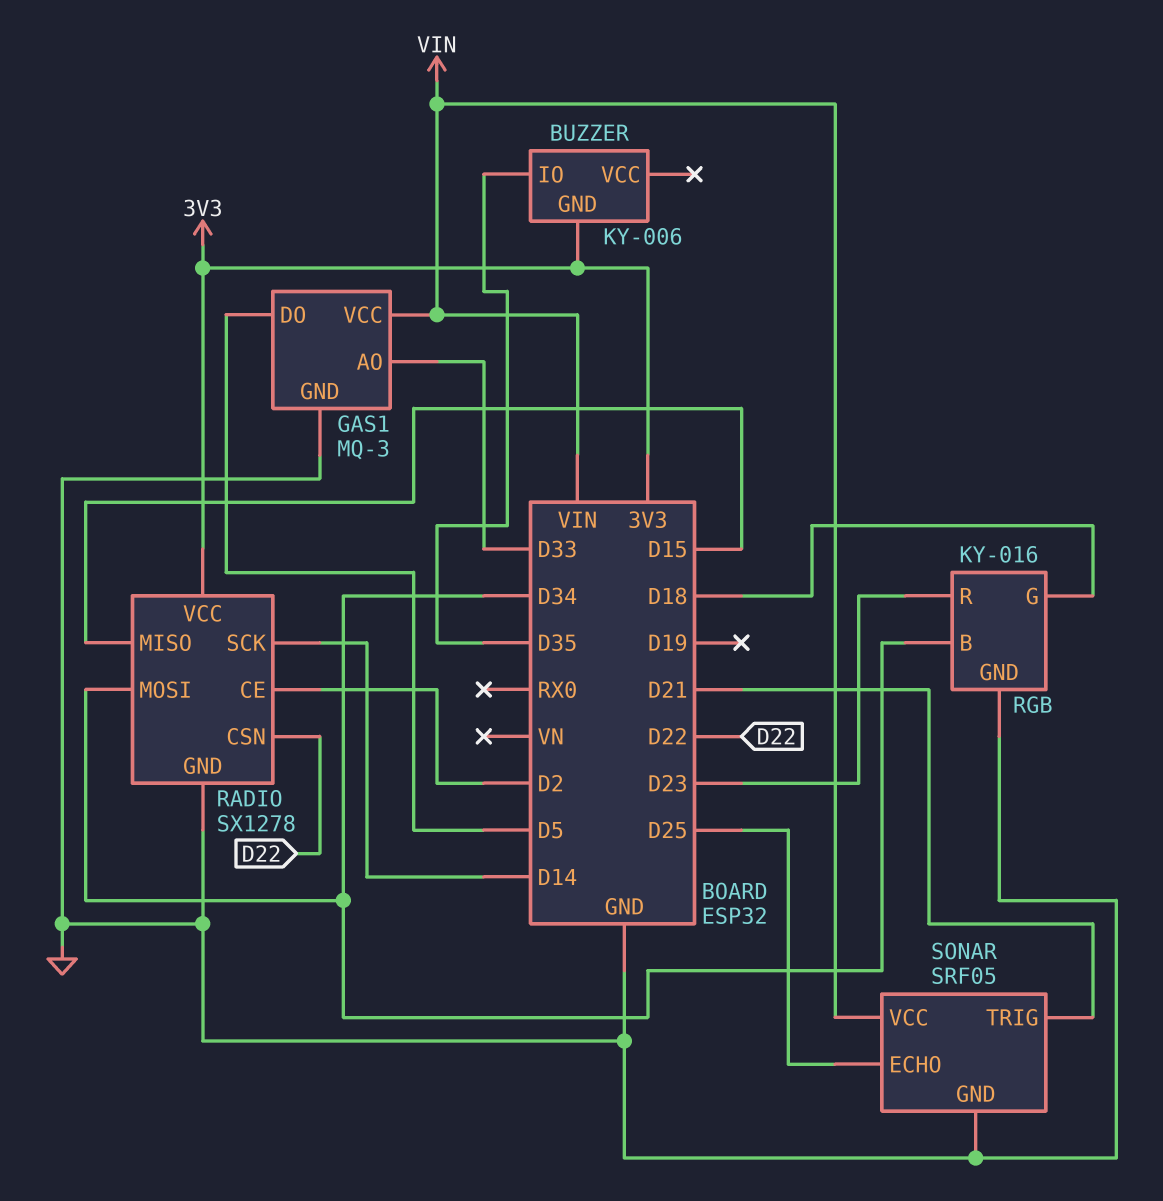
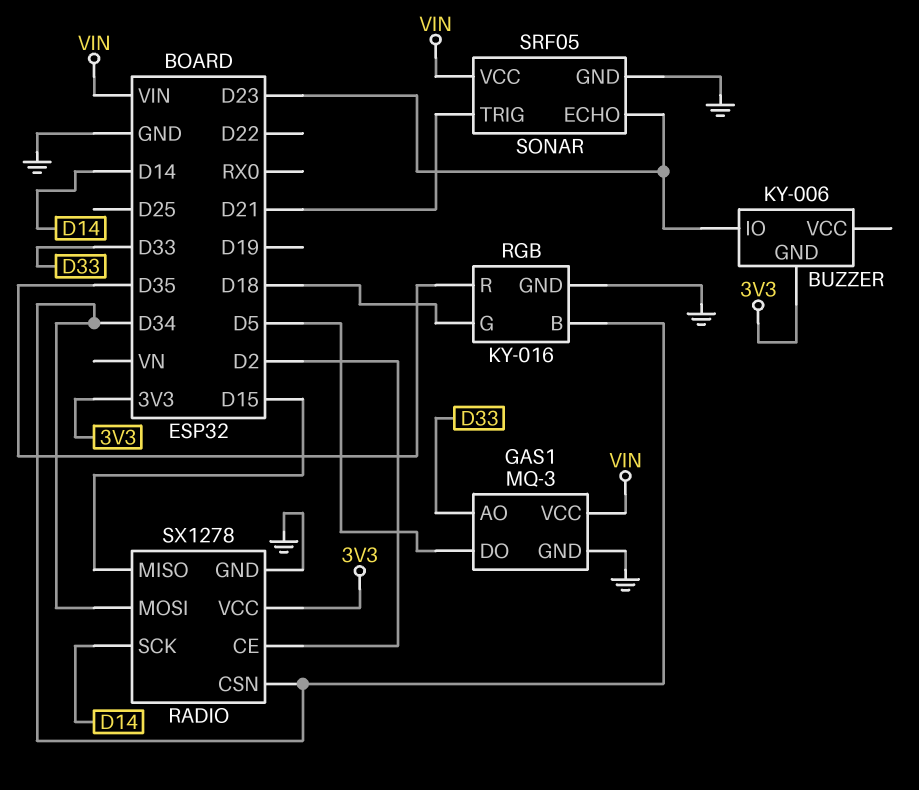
BUZZER pin IO: D35 -> D23
RADIO pin CSN: D22 -> D34
RGB pin R: D23 -> D35
SONAR pin ECHO: D25 -> D23

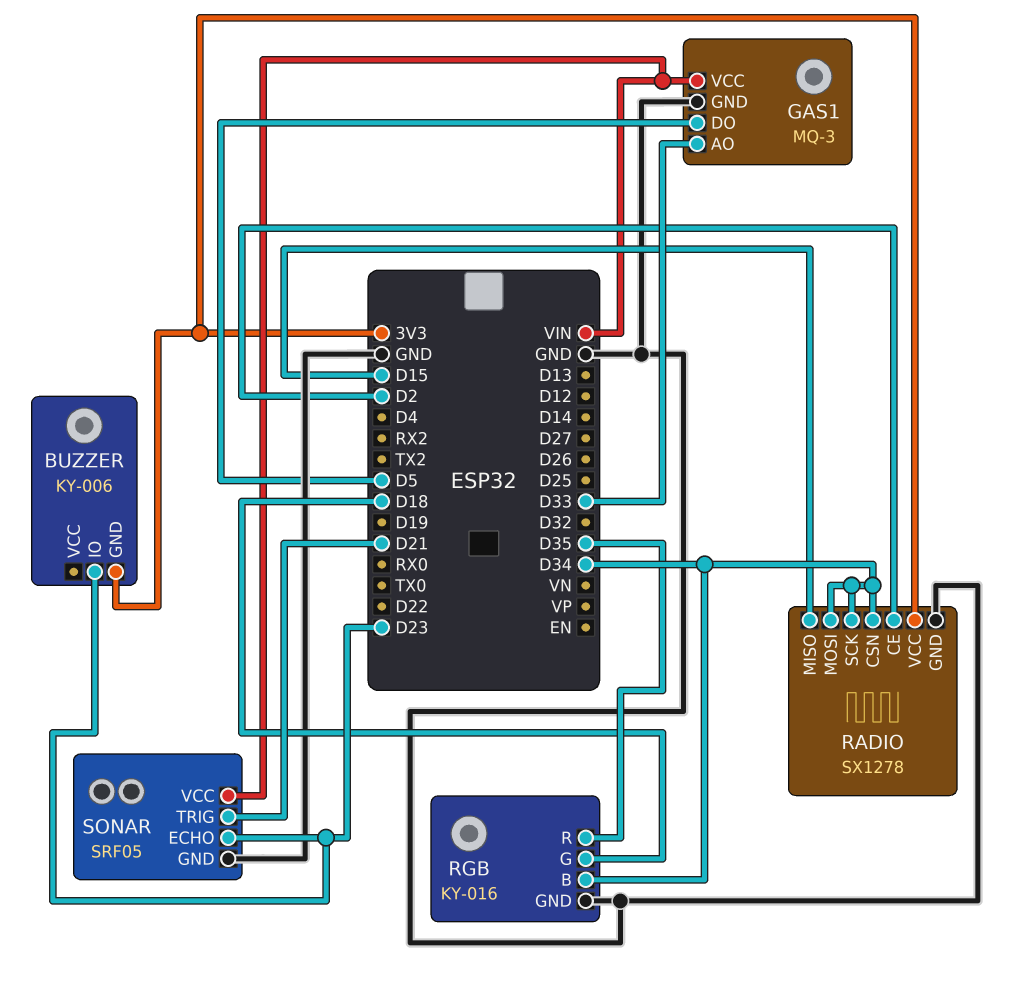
RADIO pin SCK: D14 -> D34

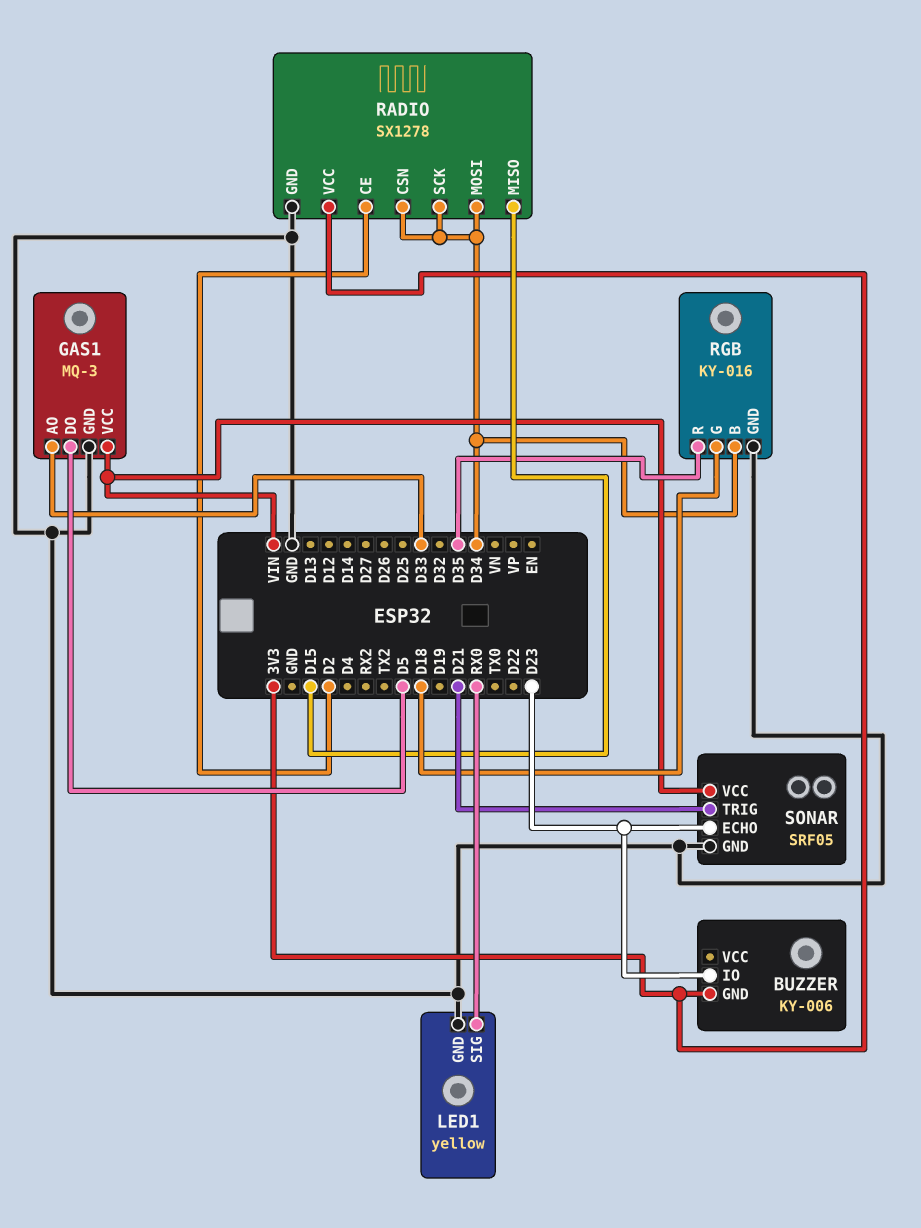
LED1: none -> yellow
LED1 pin GND: none -> GND
LED1 pin SIG: none -> RX0

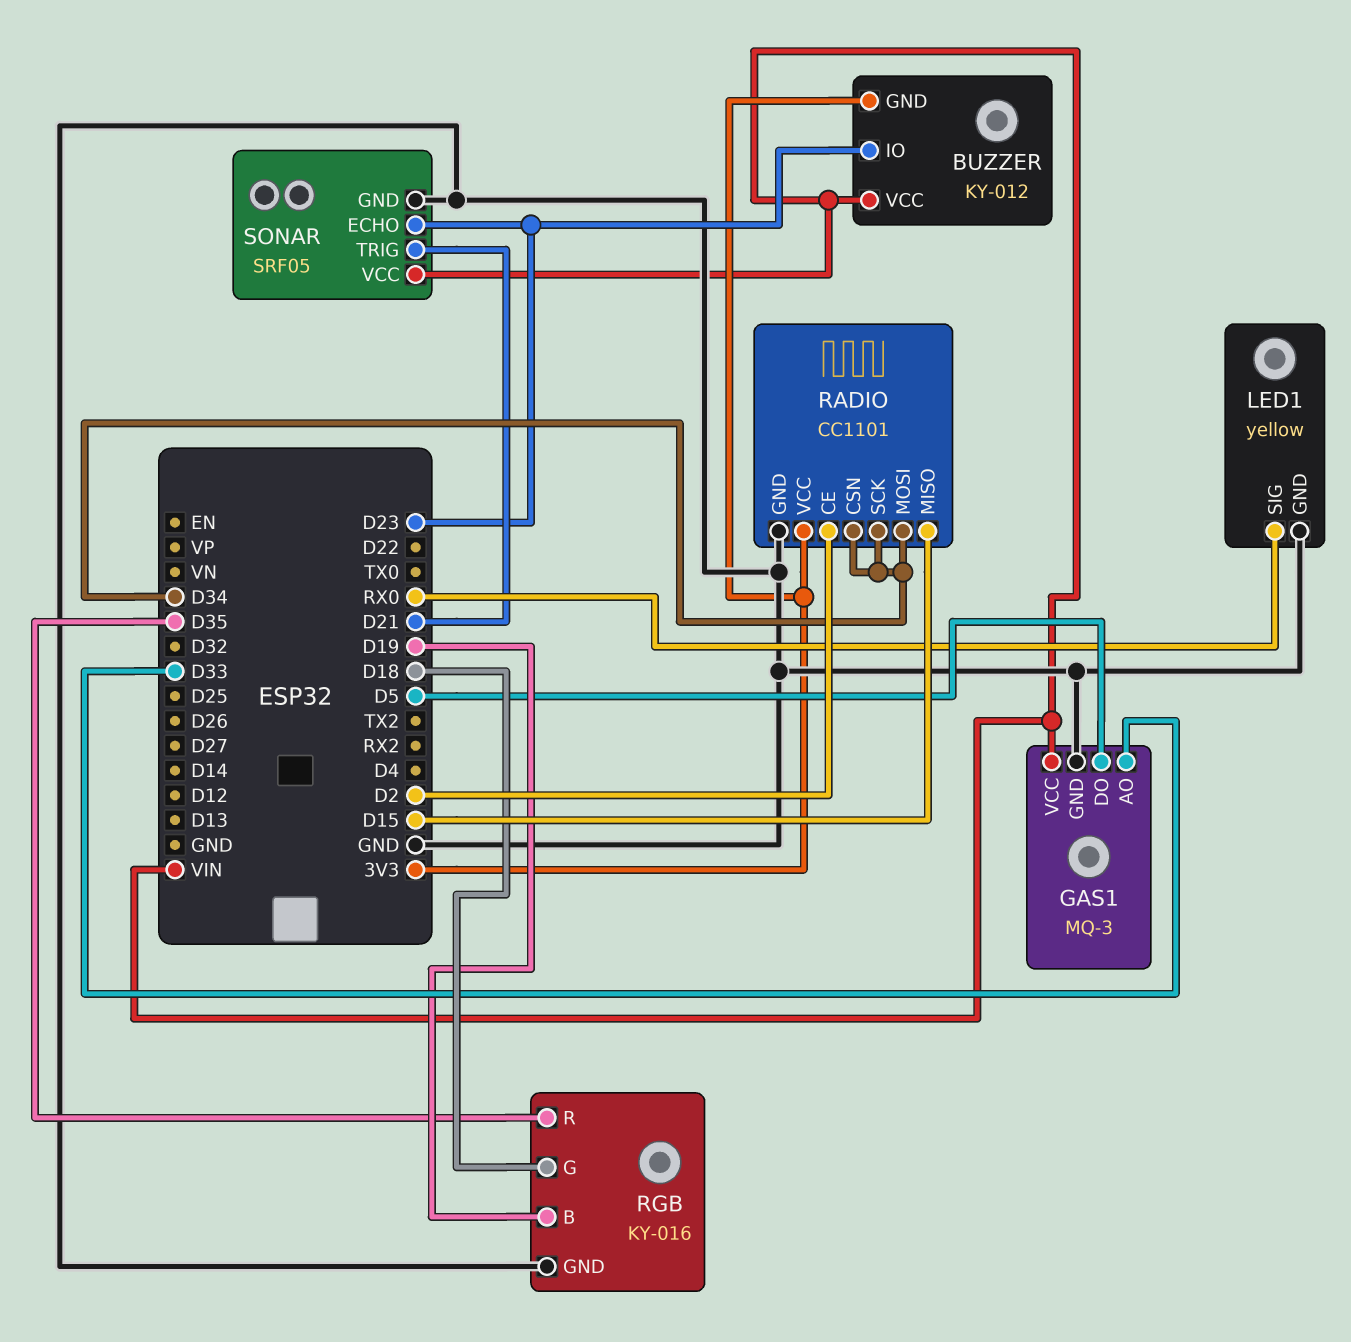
BUZZER: KY-006 -> KY-012
BUZZER pin VCC: none -> VIN
RADIO: SX1278 -> CC1101
RGB pin B: D34 -> D19

